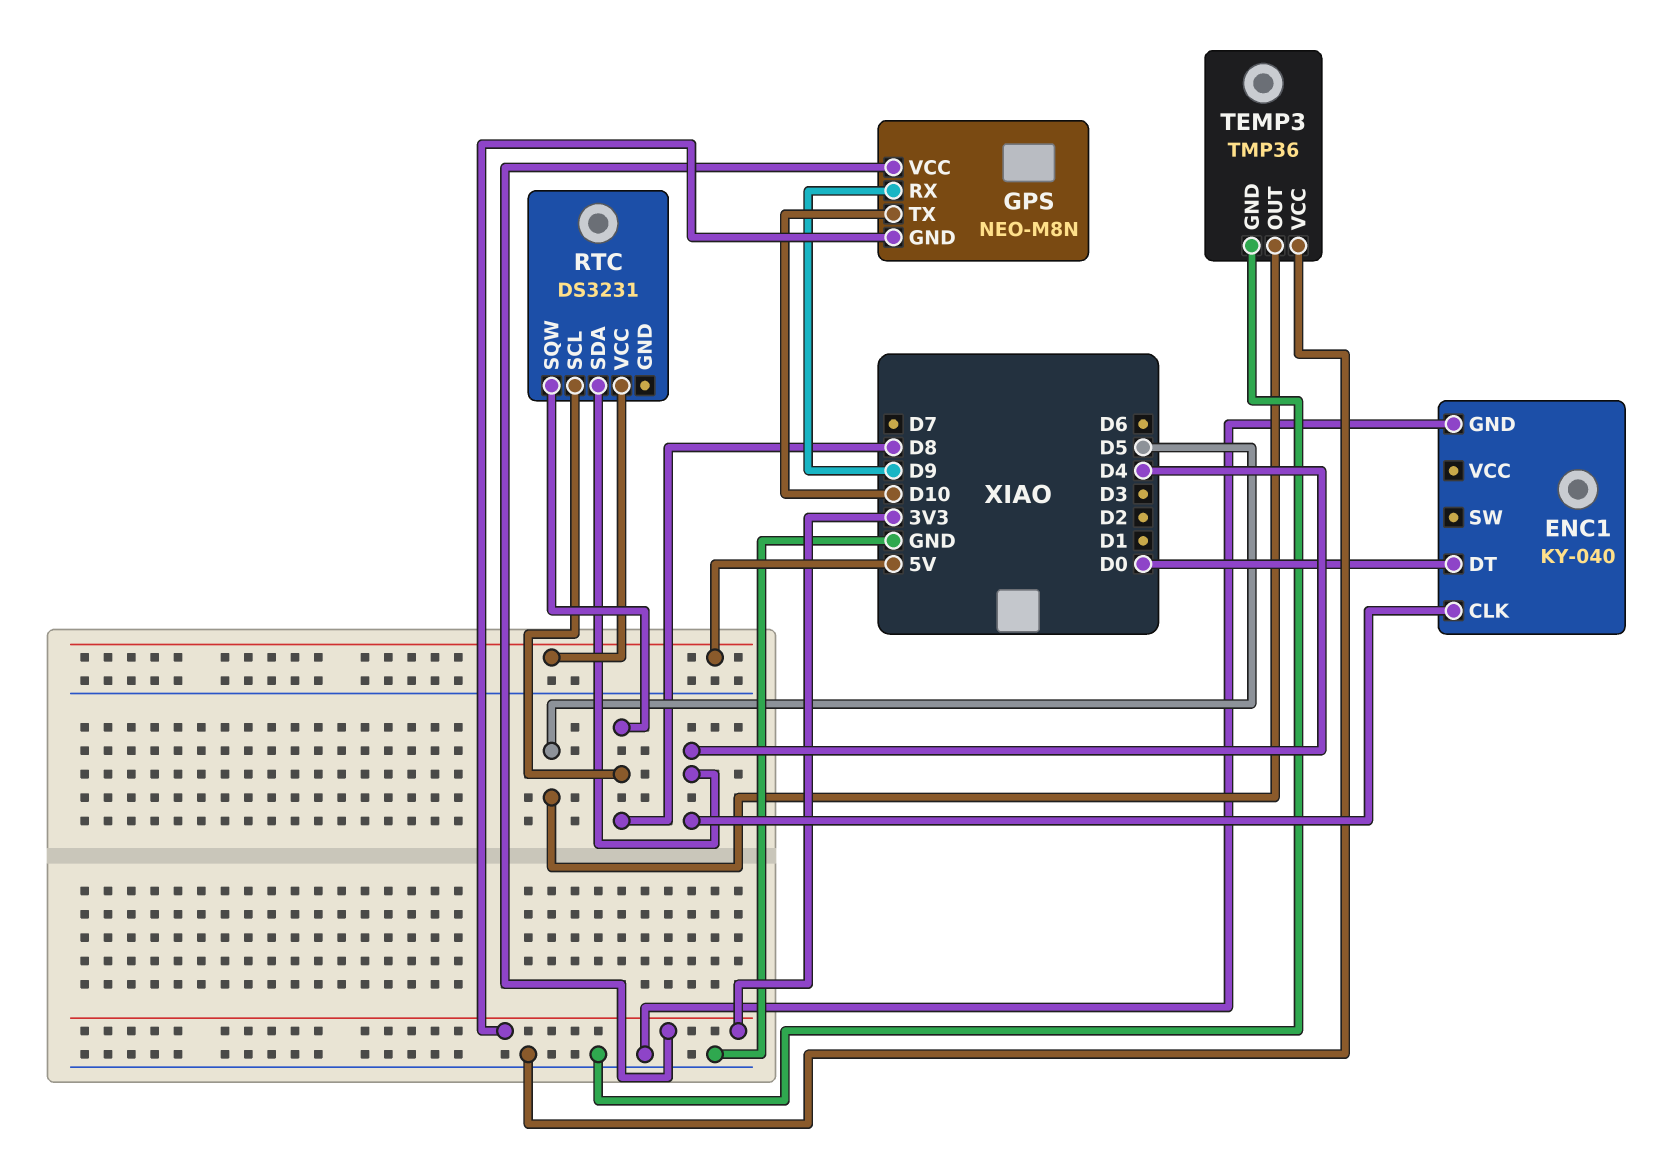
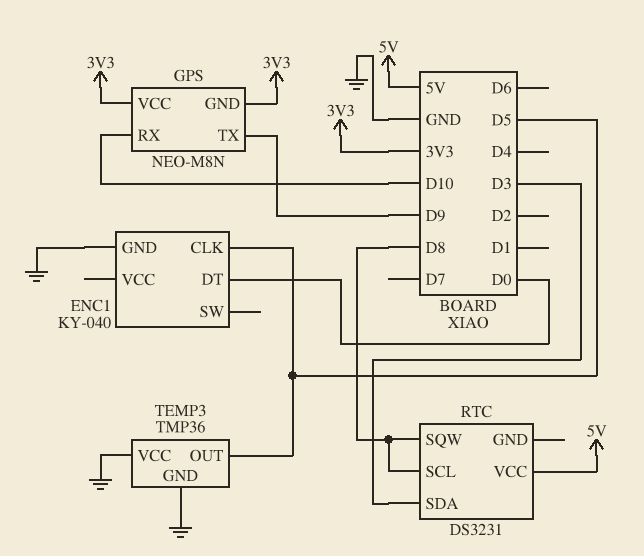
ENC1 pin CLK: D4 -> D5
GPS pin RX: D9 -> D10
GPS pin TX: D10 -> D9
RTC pin SDA: D4 -> D3

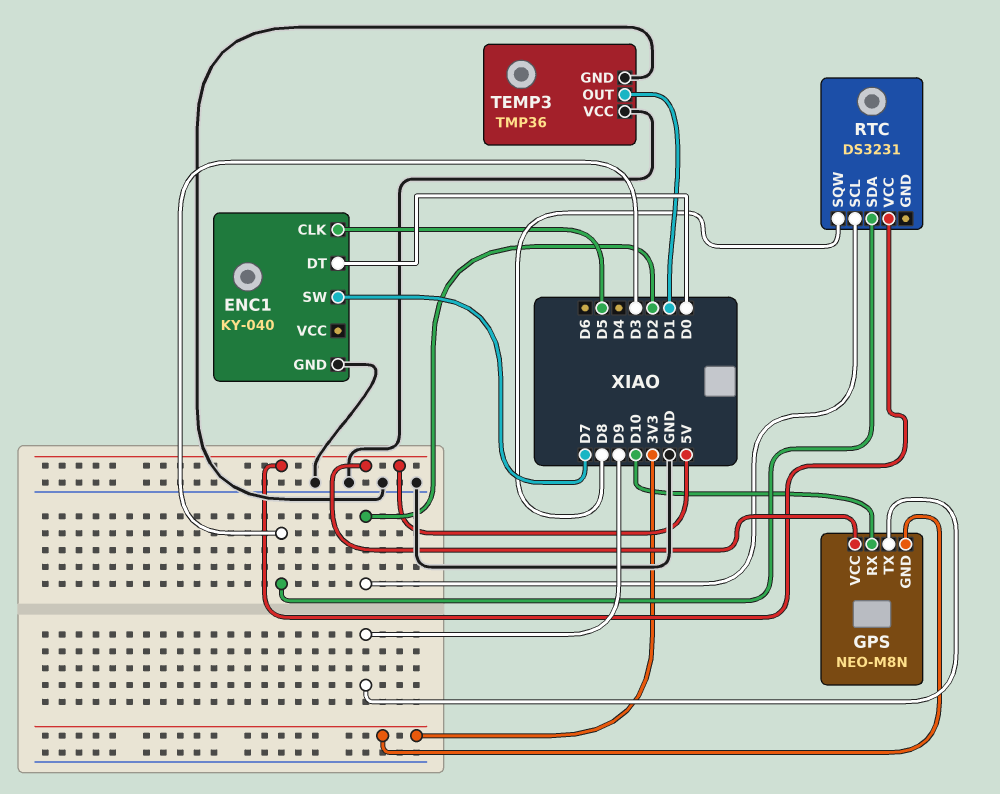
ENC1 pin SW: none -> D7
GPS pin VCC: 3V3 -> 5V
RTC pin SCL: D8 -> D2
TEMP3 pin OUT: D5 -> D1

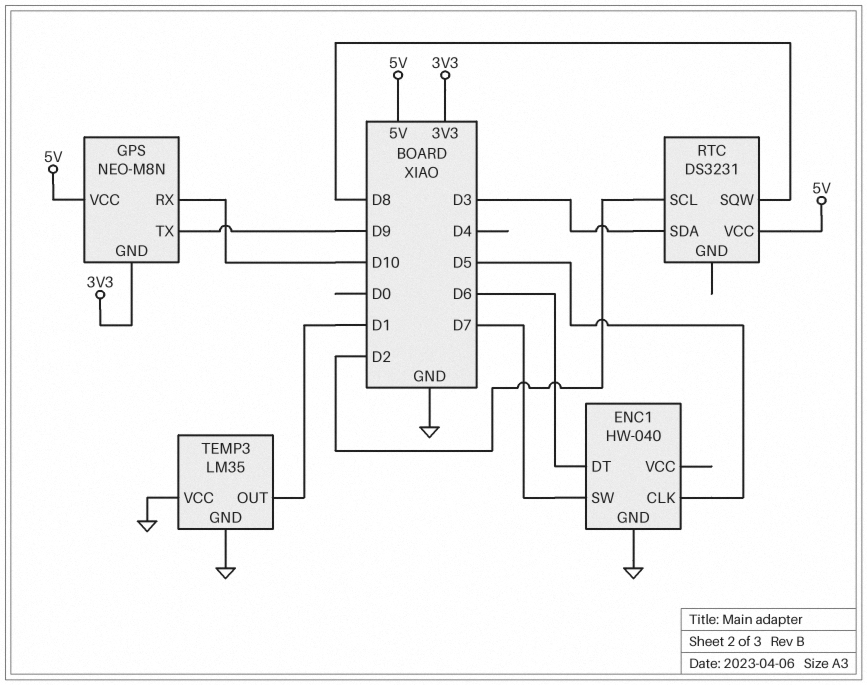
ENC1: KY-040 -> HW-040
ENC1 pin DT: D0 -> D6
TEMP3: TMP36 -> LM35

